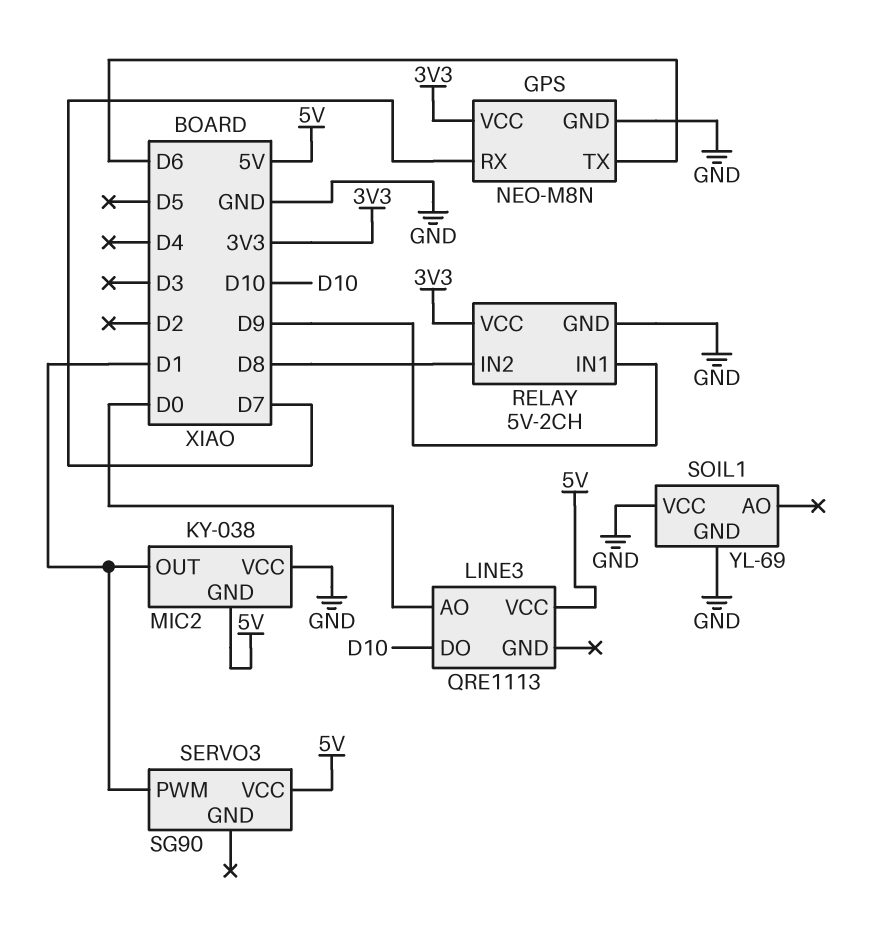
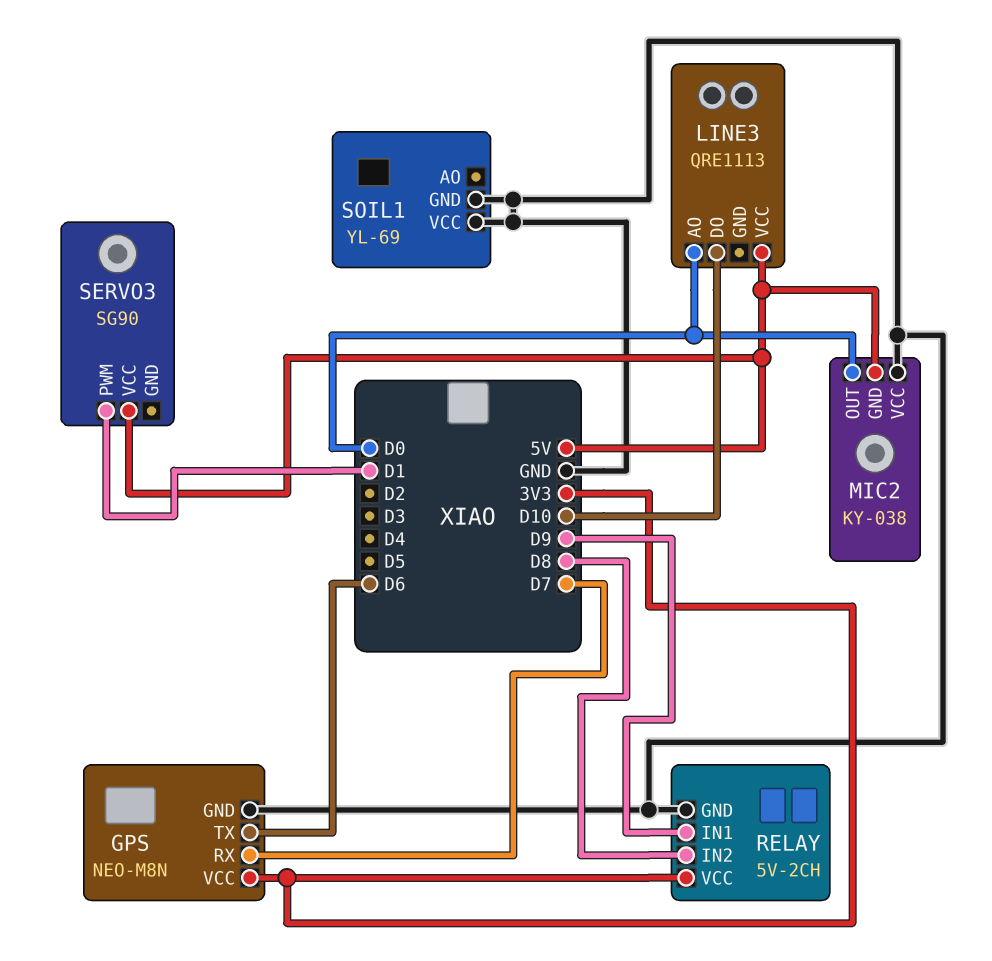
MIC2 pin OUT: D1 -> D0

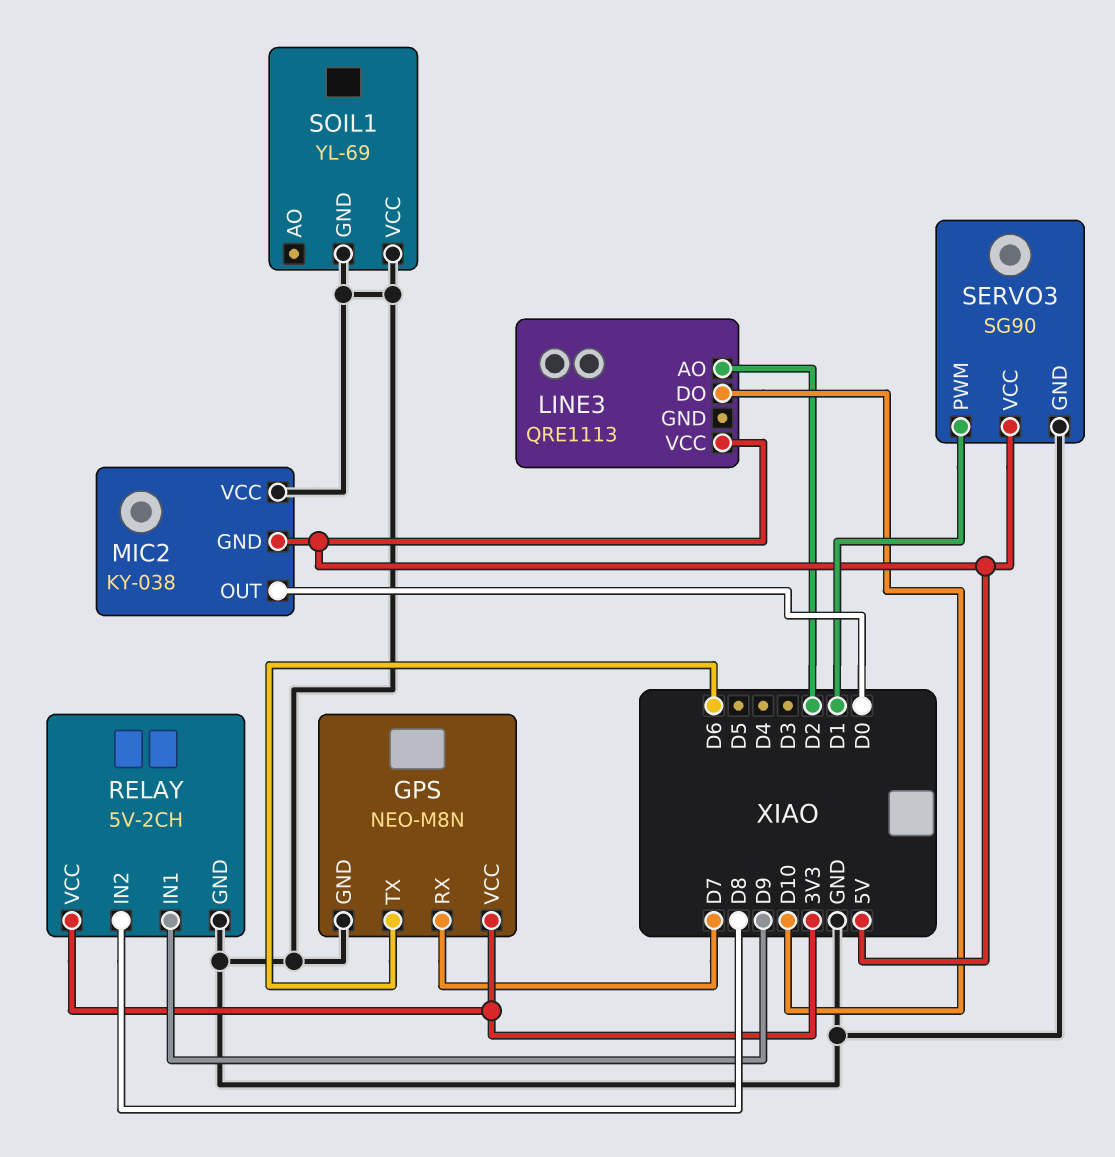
LINE3 pin AO: D0 -> D2
SERVO3 pin GND: none -> GND

